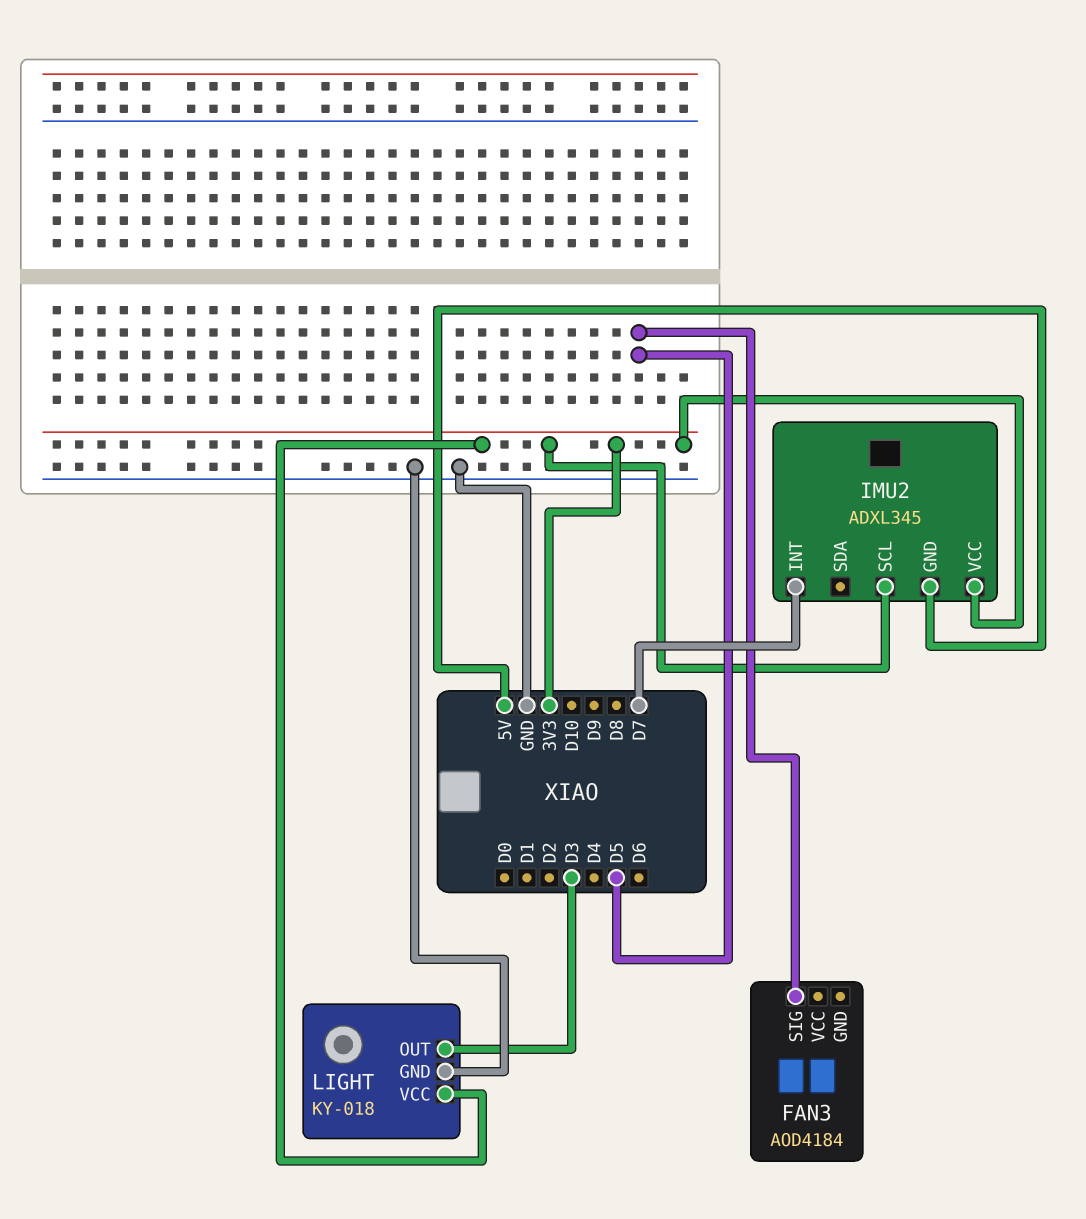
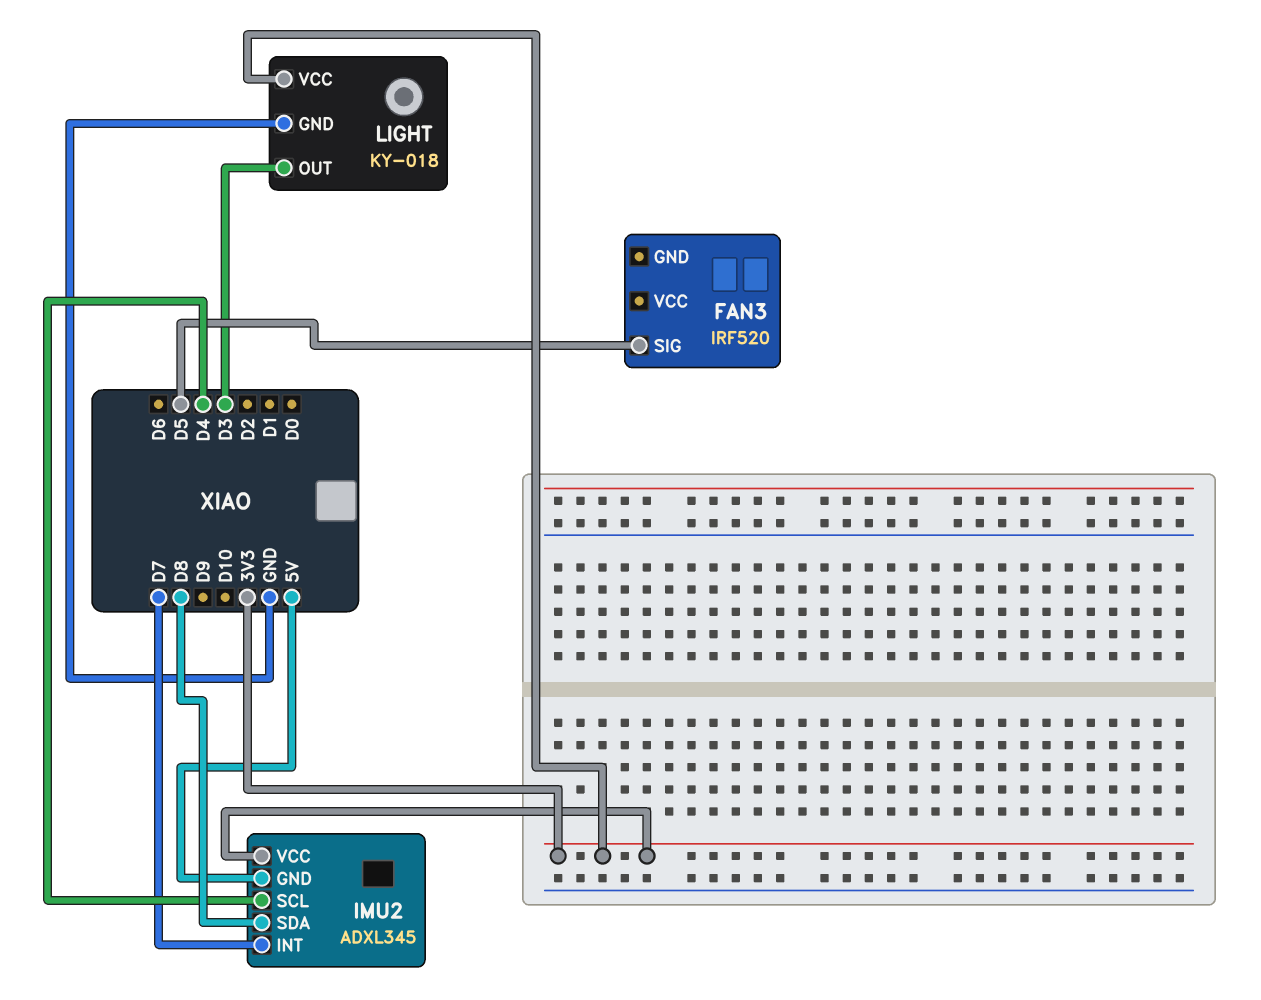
FAN3: AOD4184 -> IRF520
IMU2 pin SCL: 3V3 -> D4
IMU2 pin SDA: none -> D8

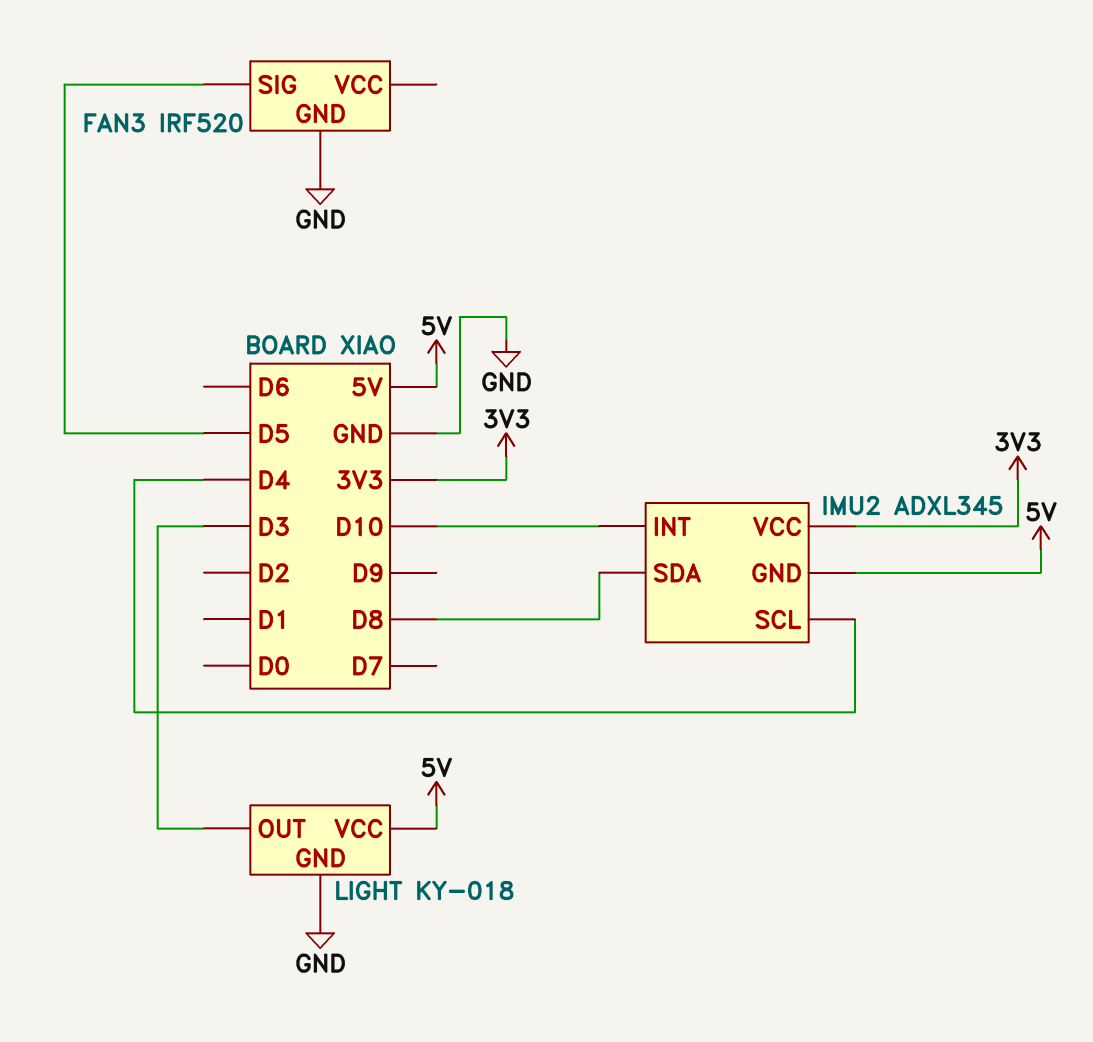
FAN3 pin GND: none -> GND
IMU2 pin INT: D7 -> D10
LIGHT pin VCC: 3V3 -> 5V

